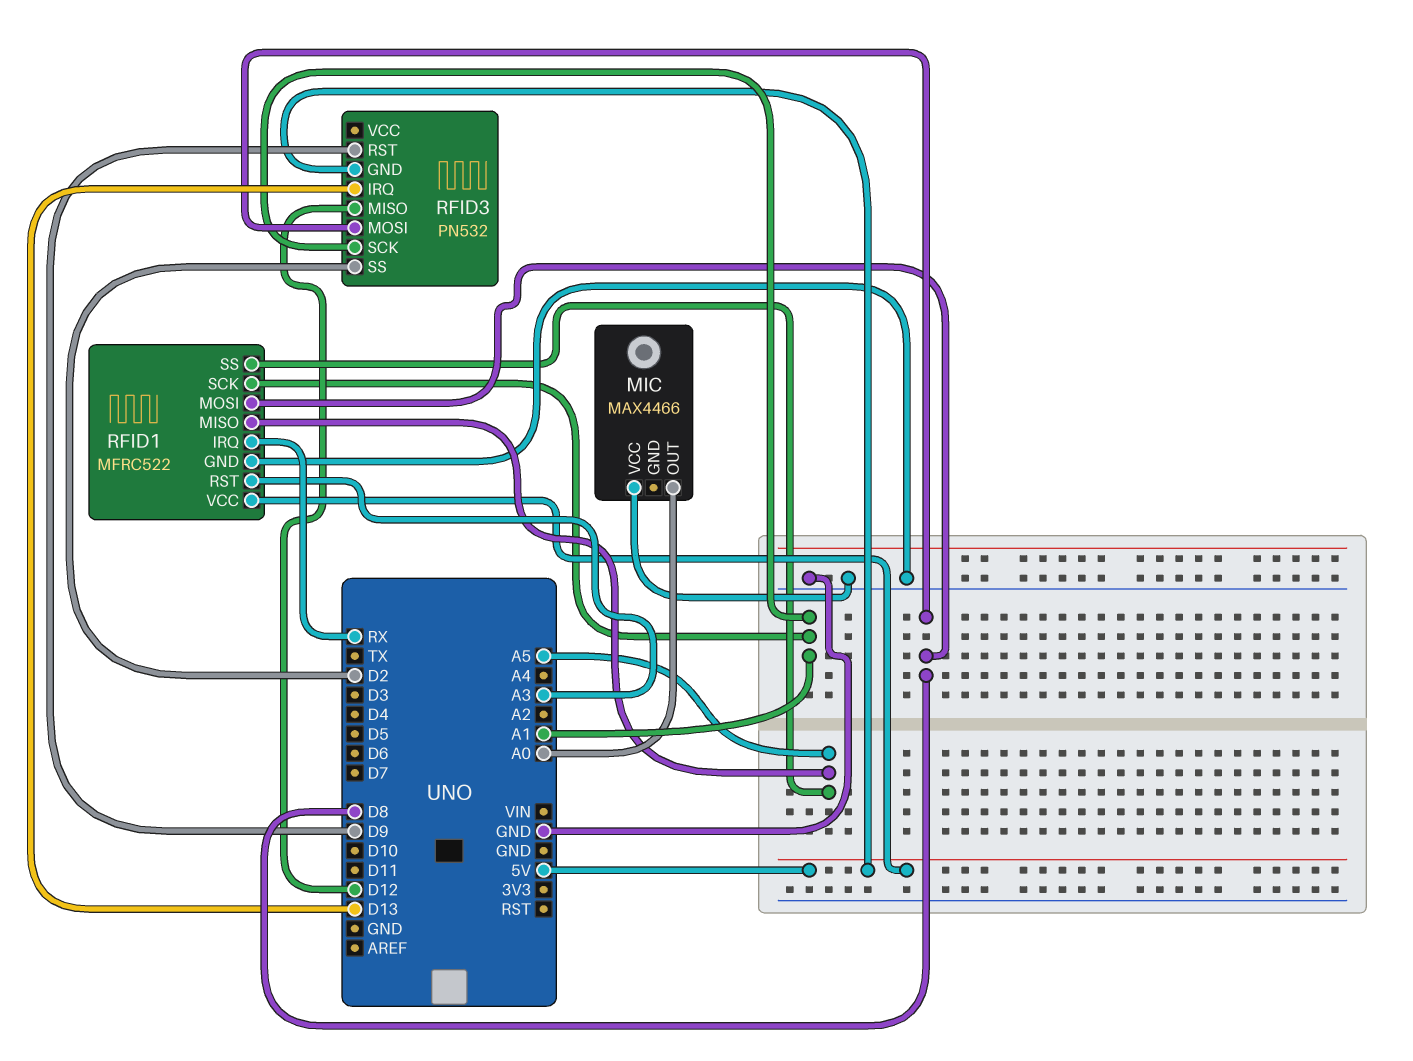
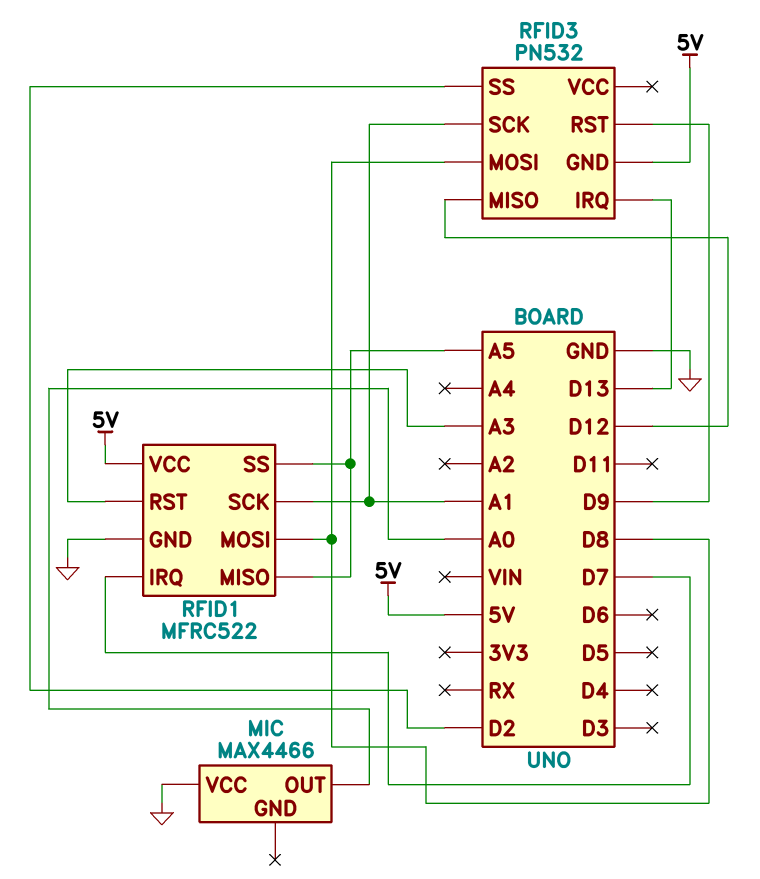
RFID1 pin IRQ: RX -> D7

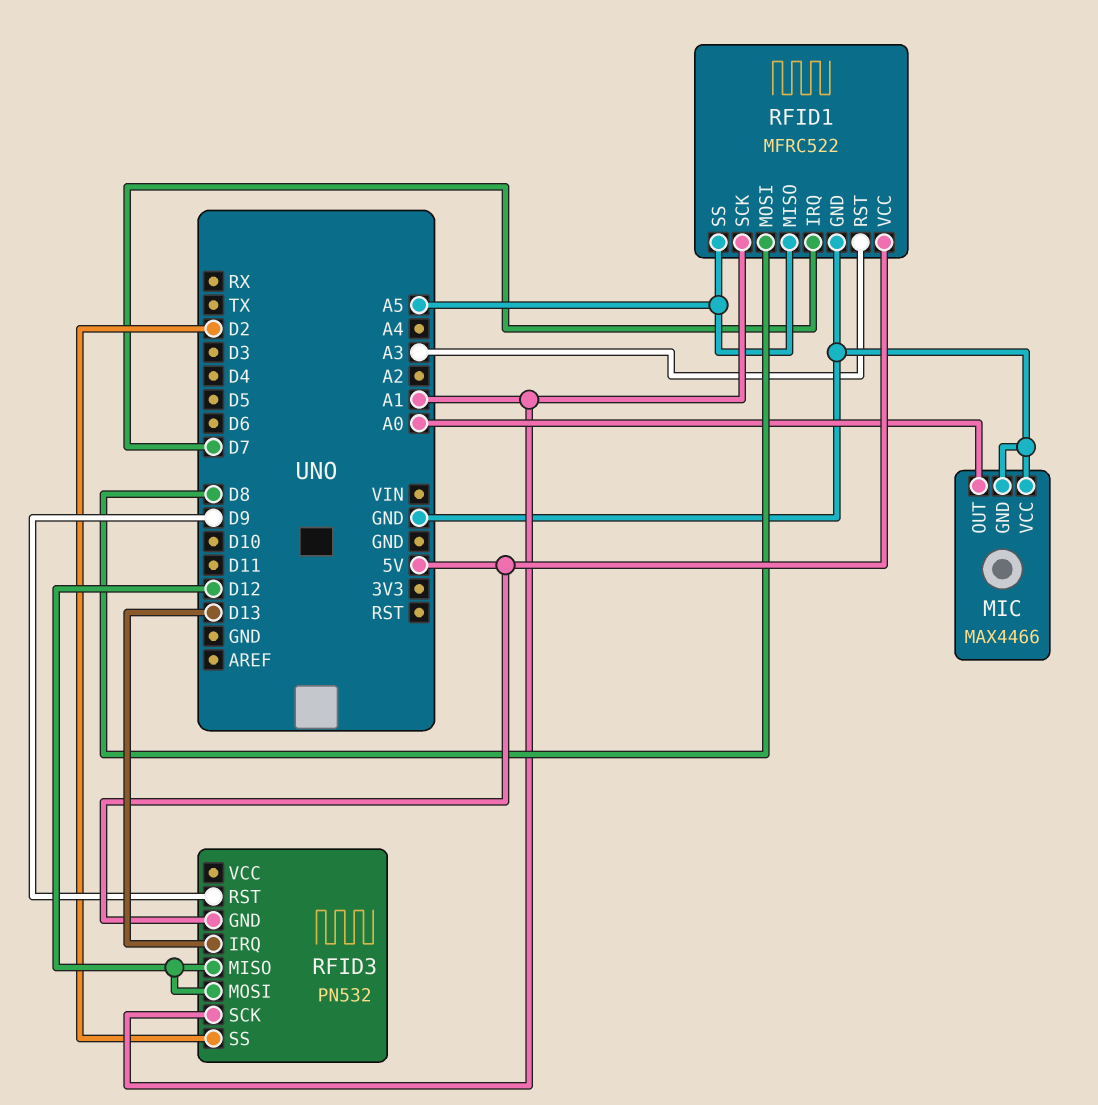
MIC pin GND: none -> GND
RFID3 pin MOSI: D8 -> D12

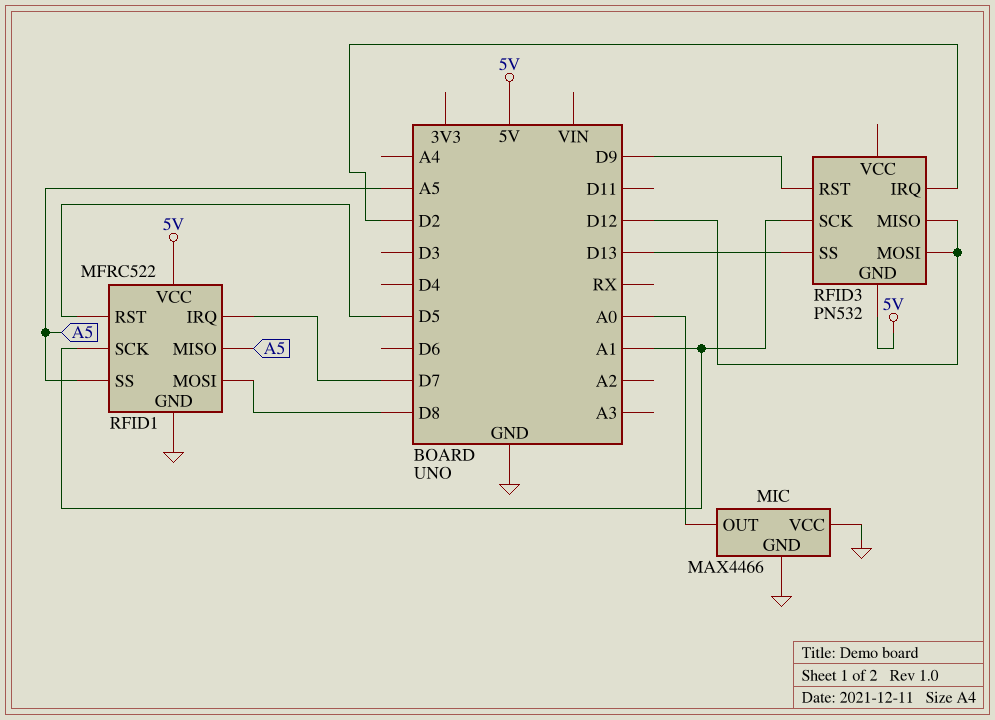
RFID1 pin RST: A3 -> D5
RFID3 pin IRQ: D13 -> D2
RFID3 pin SS: D2 -> D13

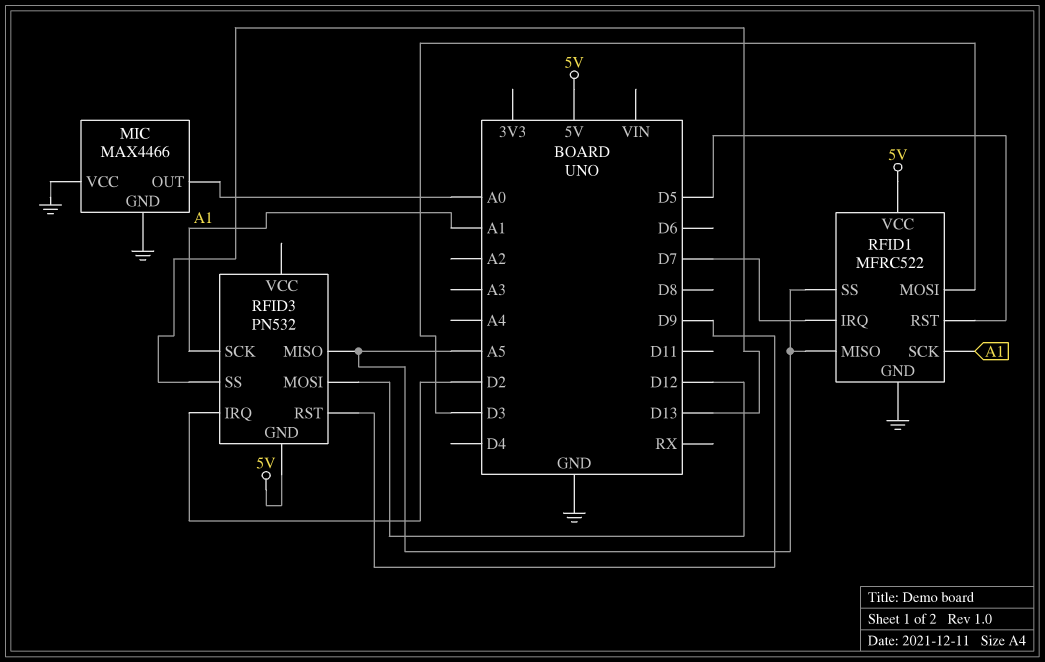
RFID1 pin MOSI: D8 -> D3
RFID3 pin MISO: D12 -> A5

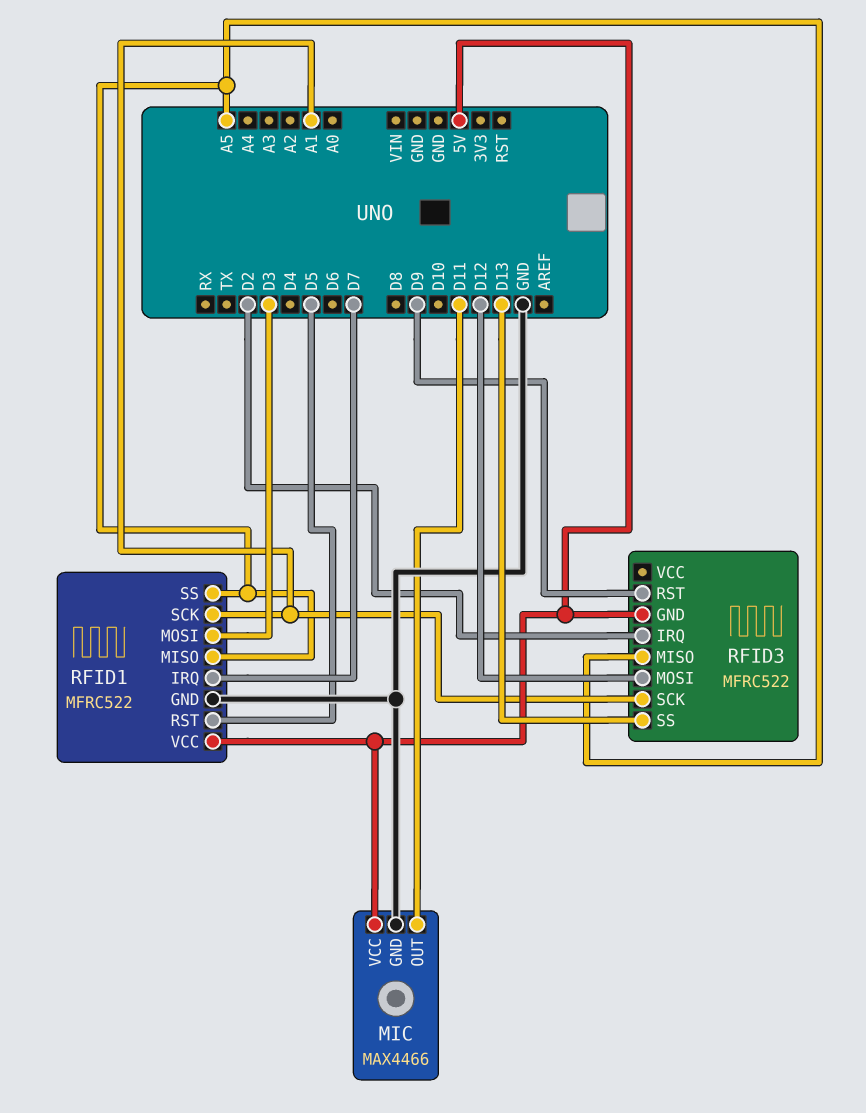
MIC pin OUT: A0 -> D11
MIC pin VCC: GND -> 5V
RFID3: PN532 -> MFRC522

